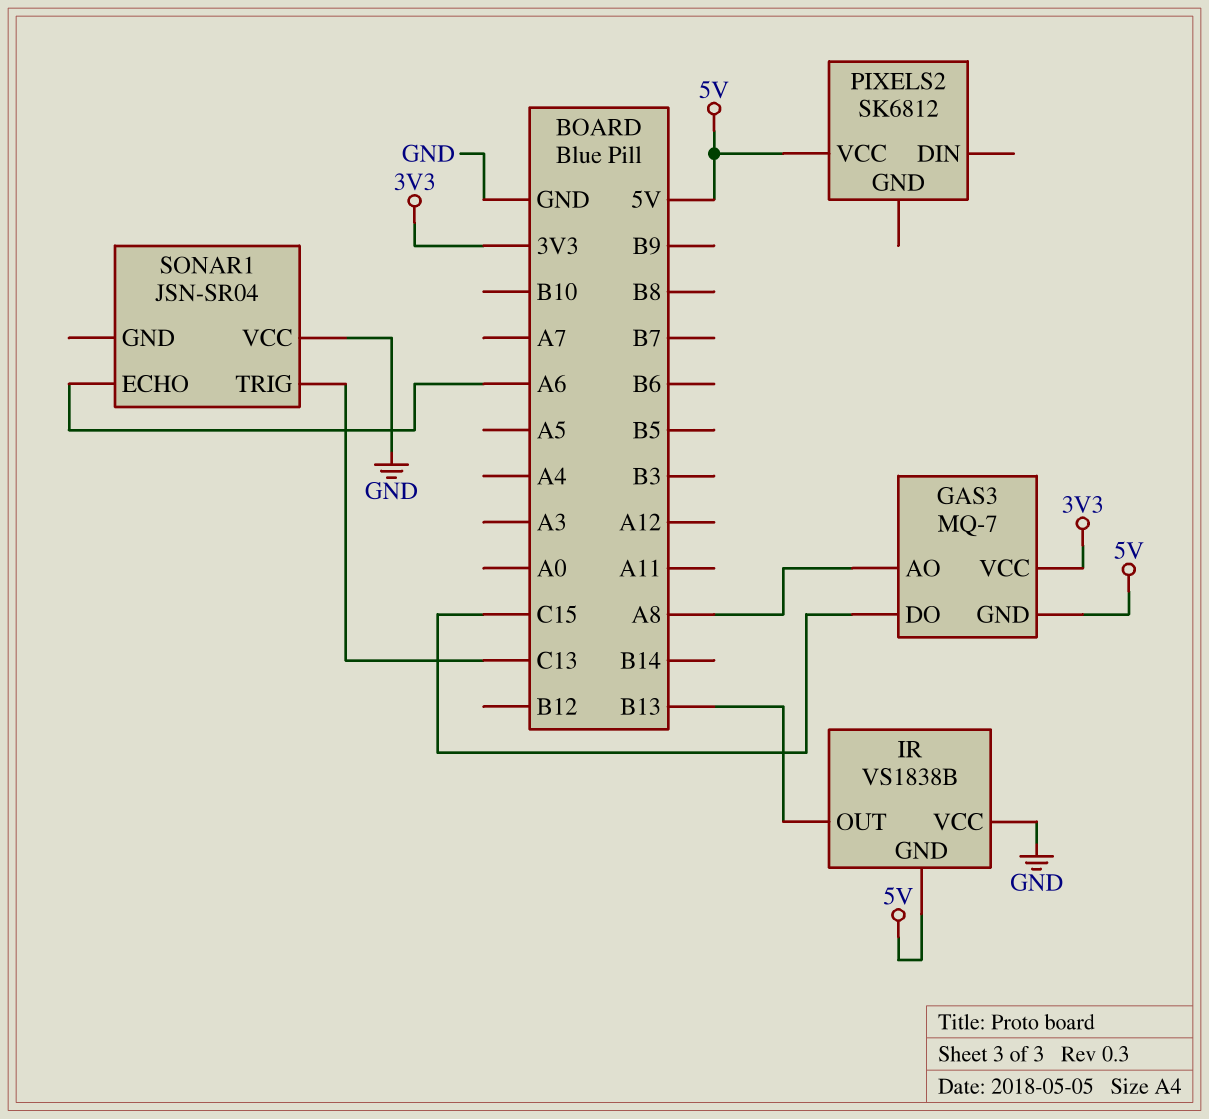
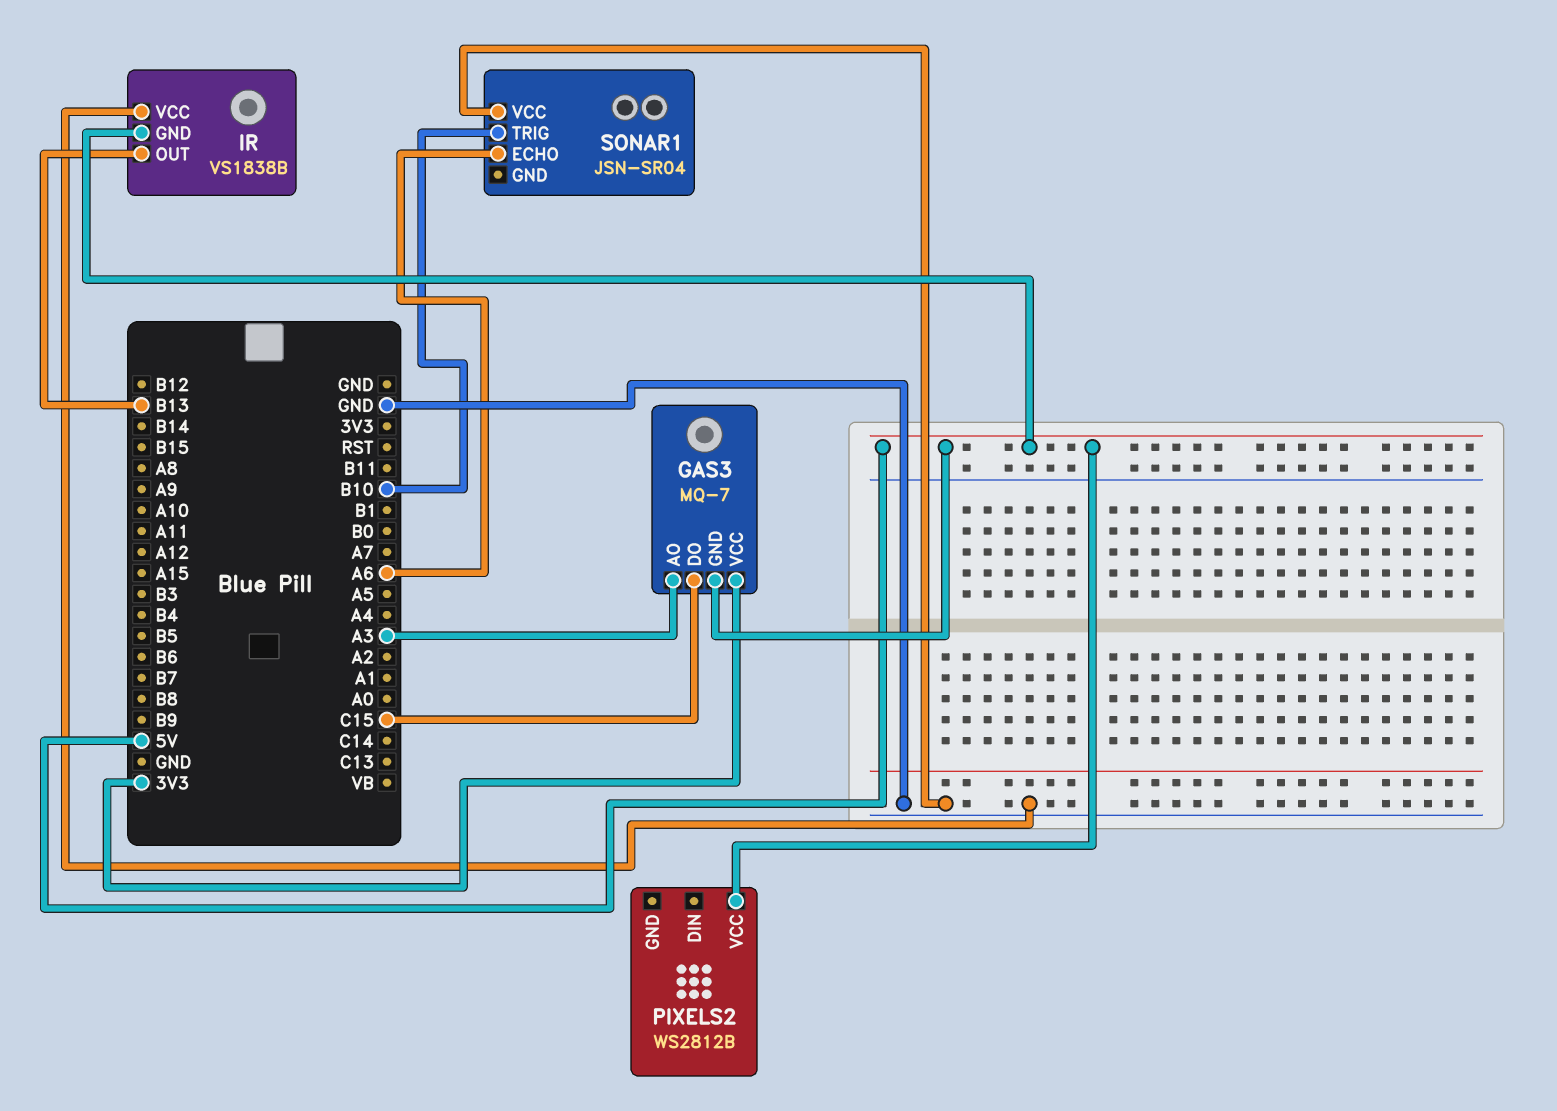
GAS3 pin AO: A8 -> A3
PIXELS2: SK6812 -> WS2812B
SONAR1 pin TRIG: C13 -> B10

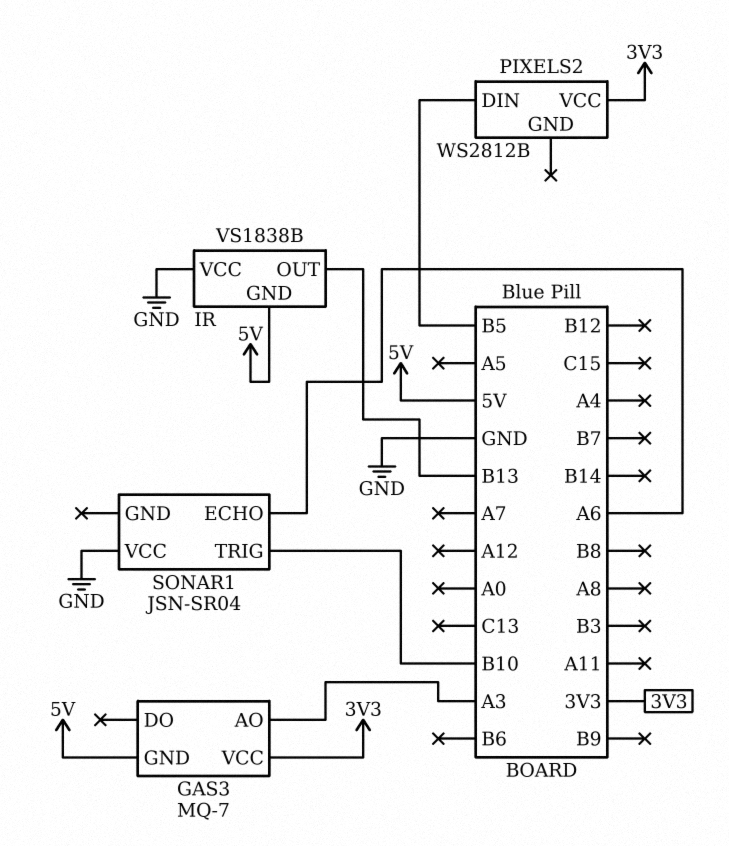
GAS3 pin DO: C15 -> none
PIXELS2 pin DIN: none -> B5
PIXELS2 pin VCC: 5V -> 3V3

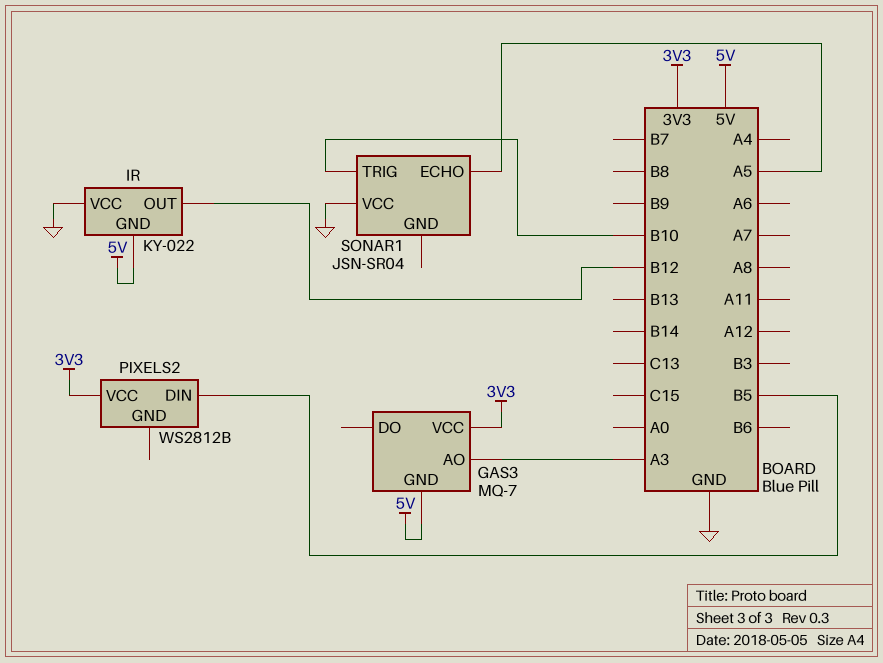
IR: VS1838B -> KY-022
IR pin OUT: B13 -> B12
SONAR1 pin ECHO: A6 -> A5

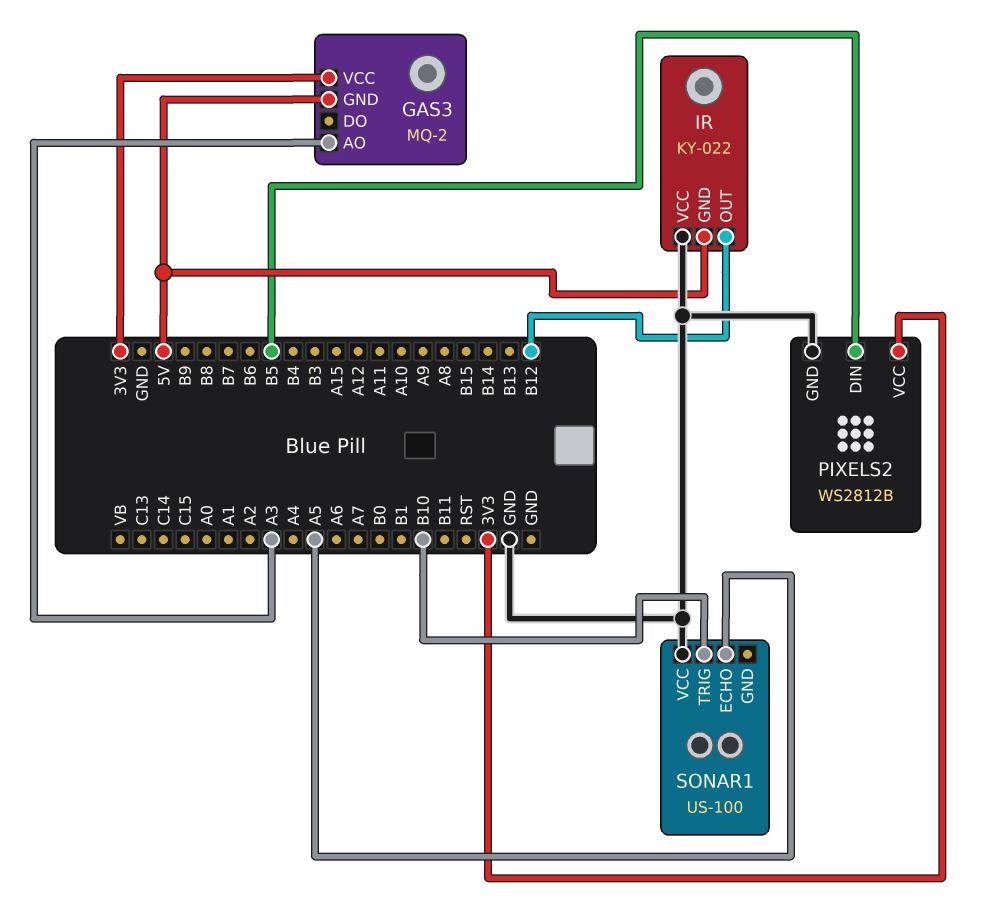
GAS3: MQ-7 -> MQ-2
PIXELS2 pin GND: none -> GND
SONAR1: JSN-SR04 -> US-100

